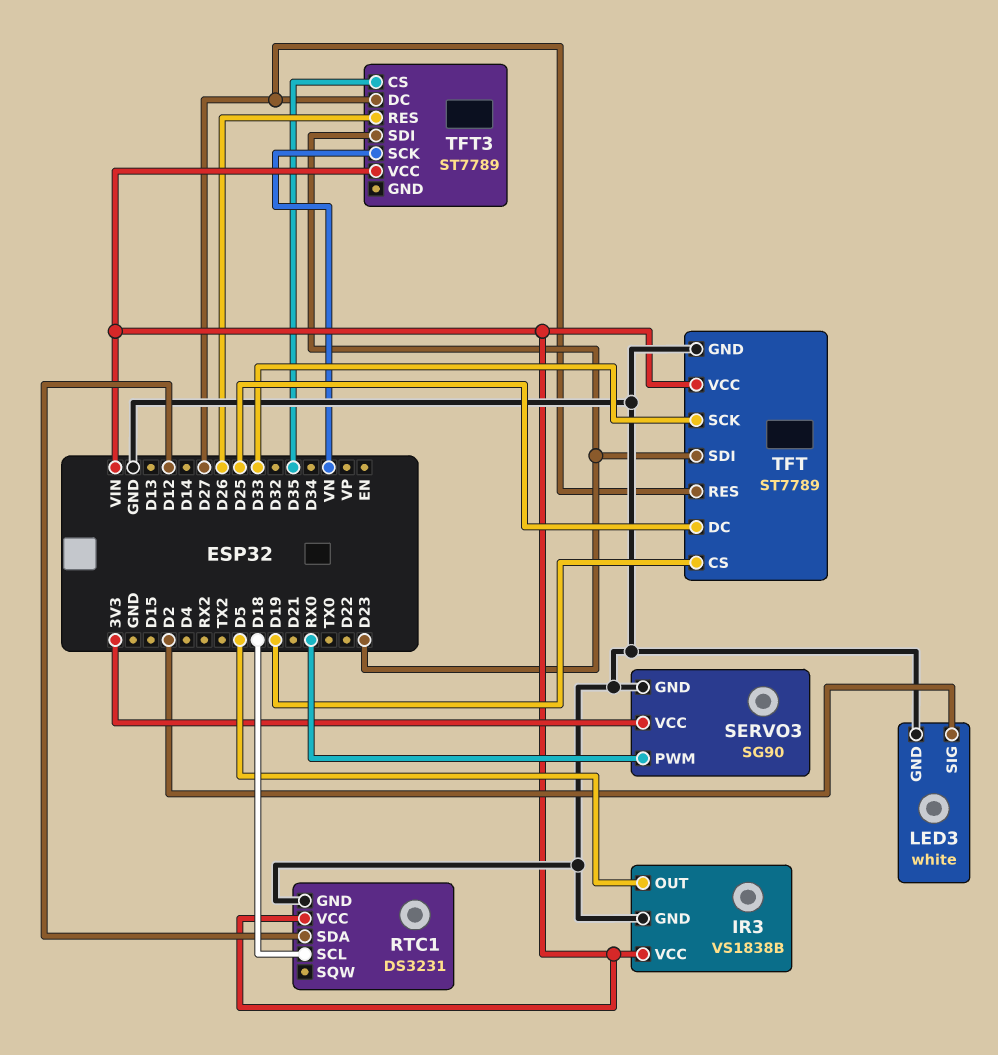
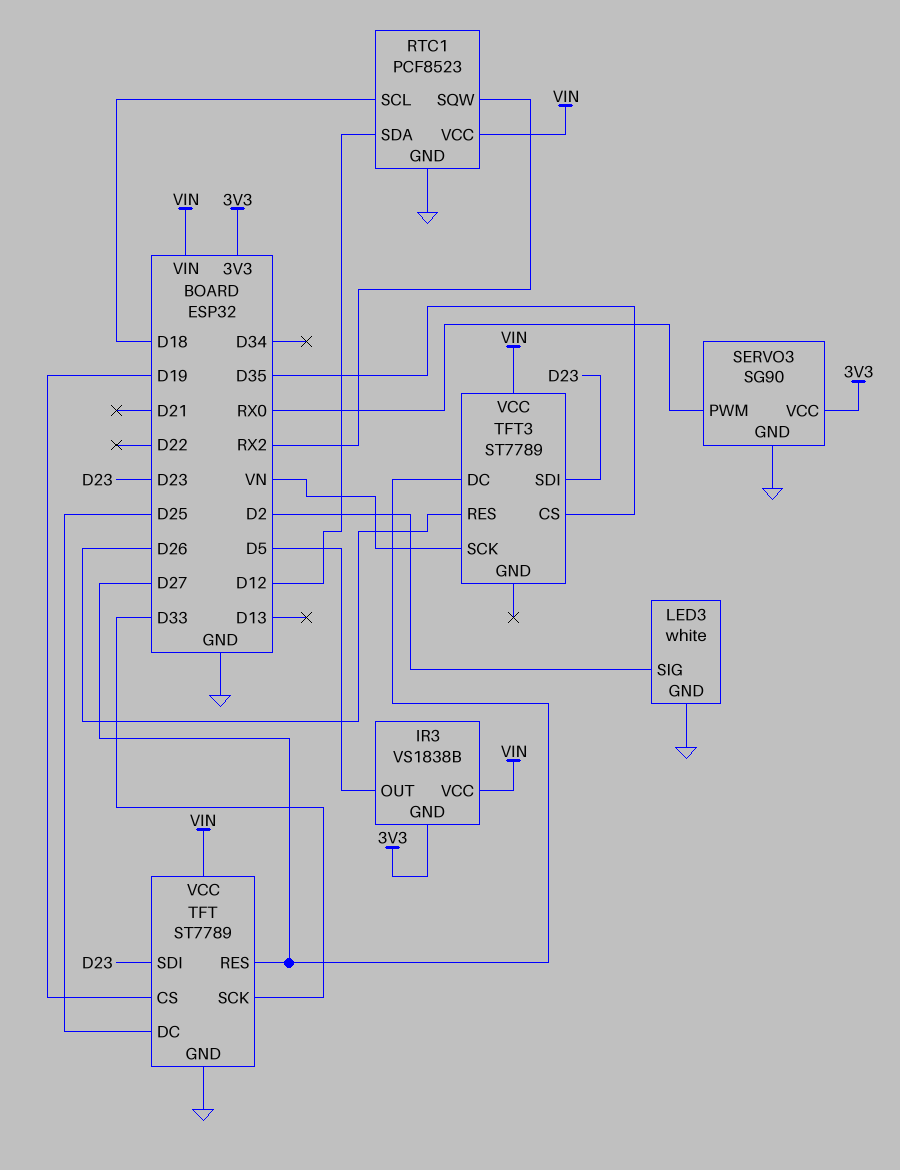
IR3 pin GND: GND -> 3V3
RTC1: DS3231 -> PCF8523
RTC1 pin SQW: none -> RX2

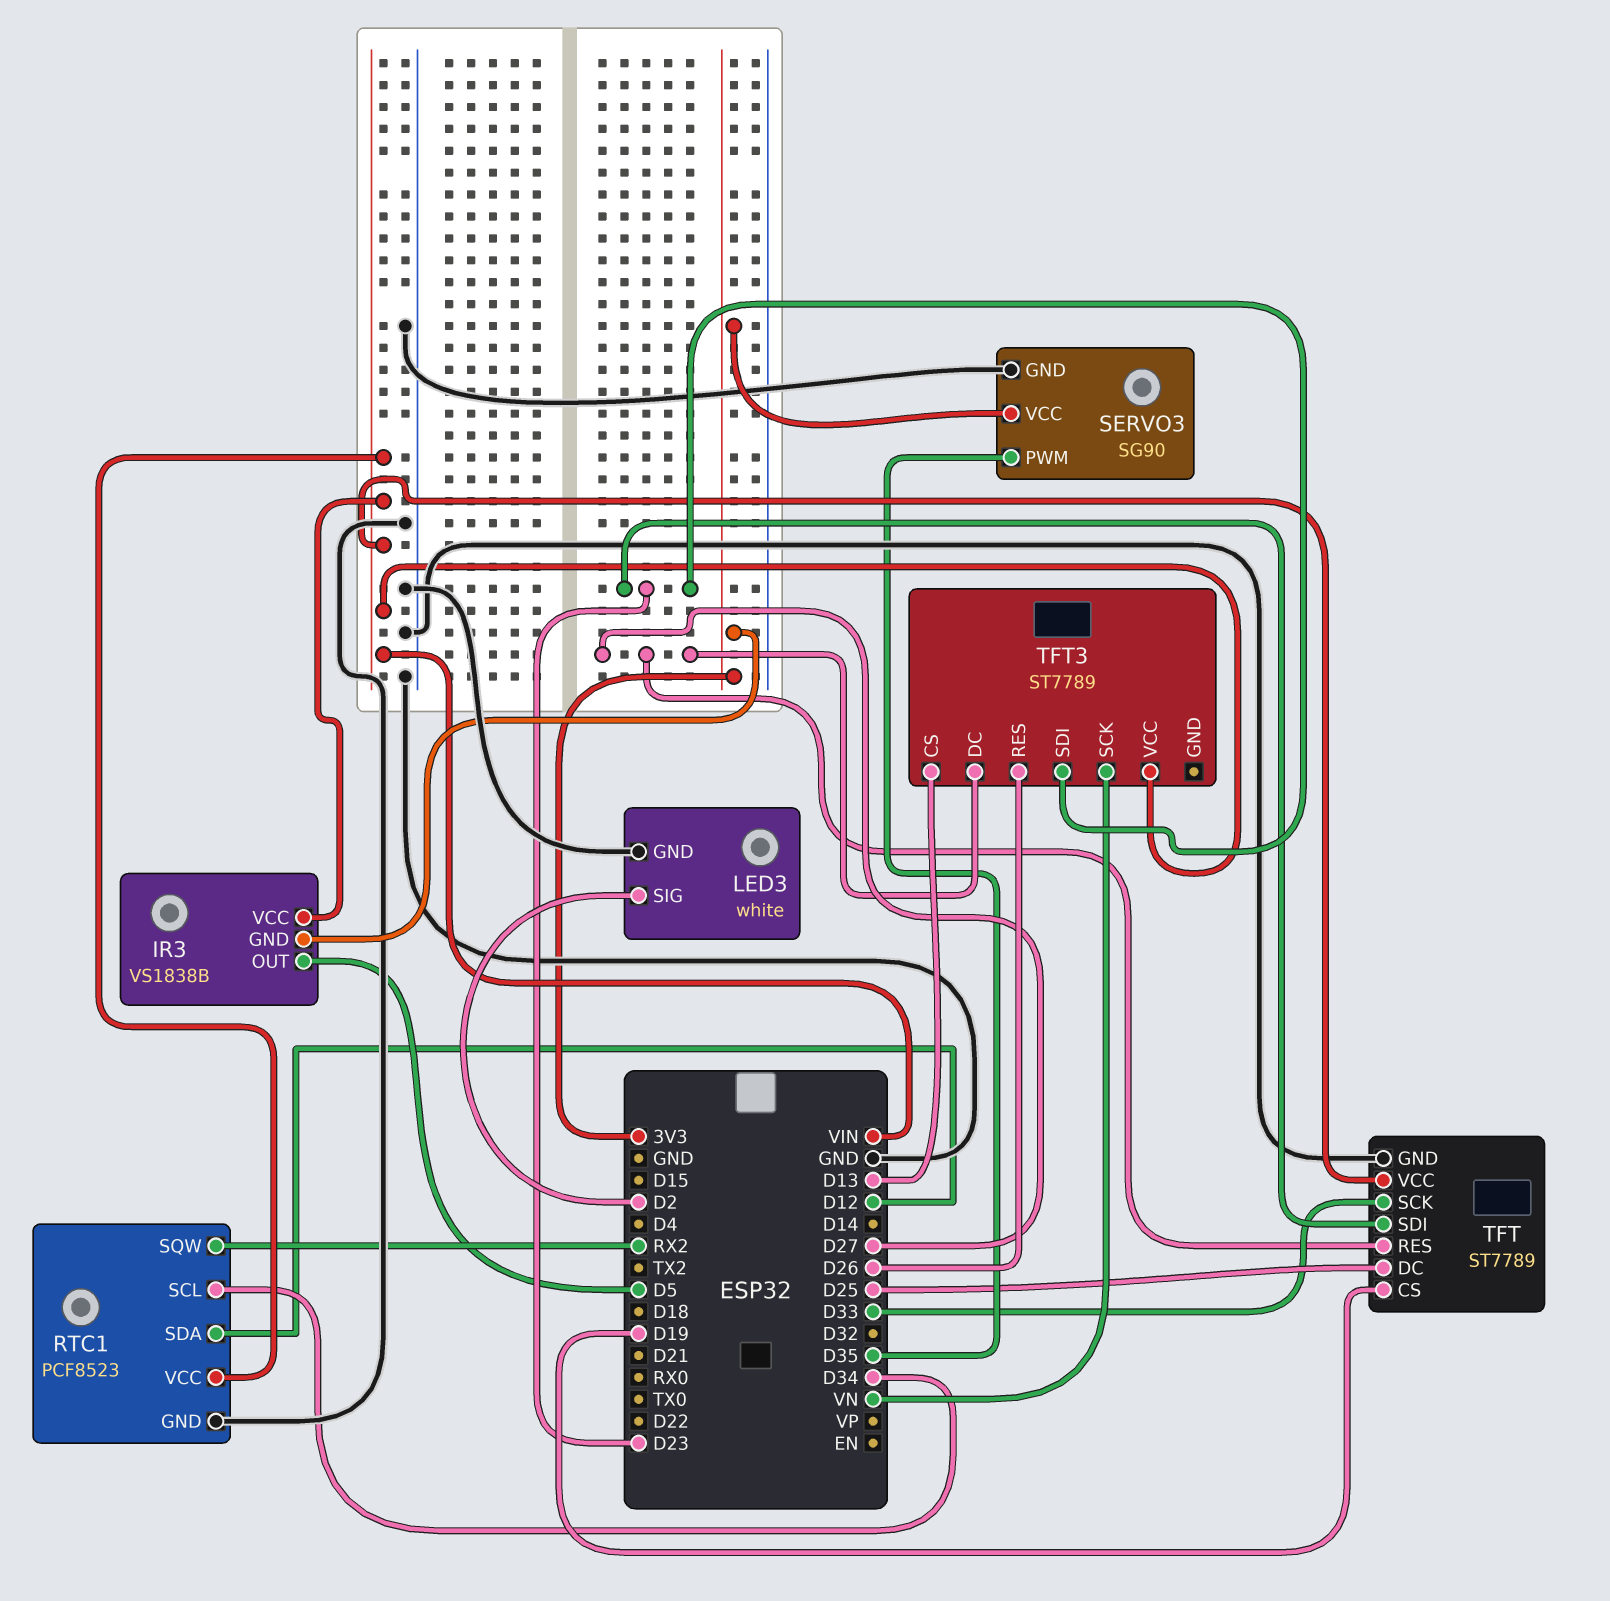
RTC1 pin SCL: D18 -> D34
SERVO3 pin PWM: RX0 -> D35
TFT3 pin CS: D35 -> D13

